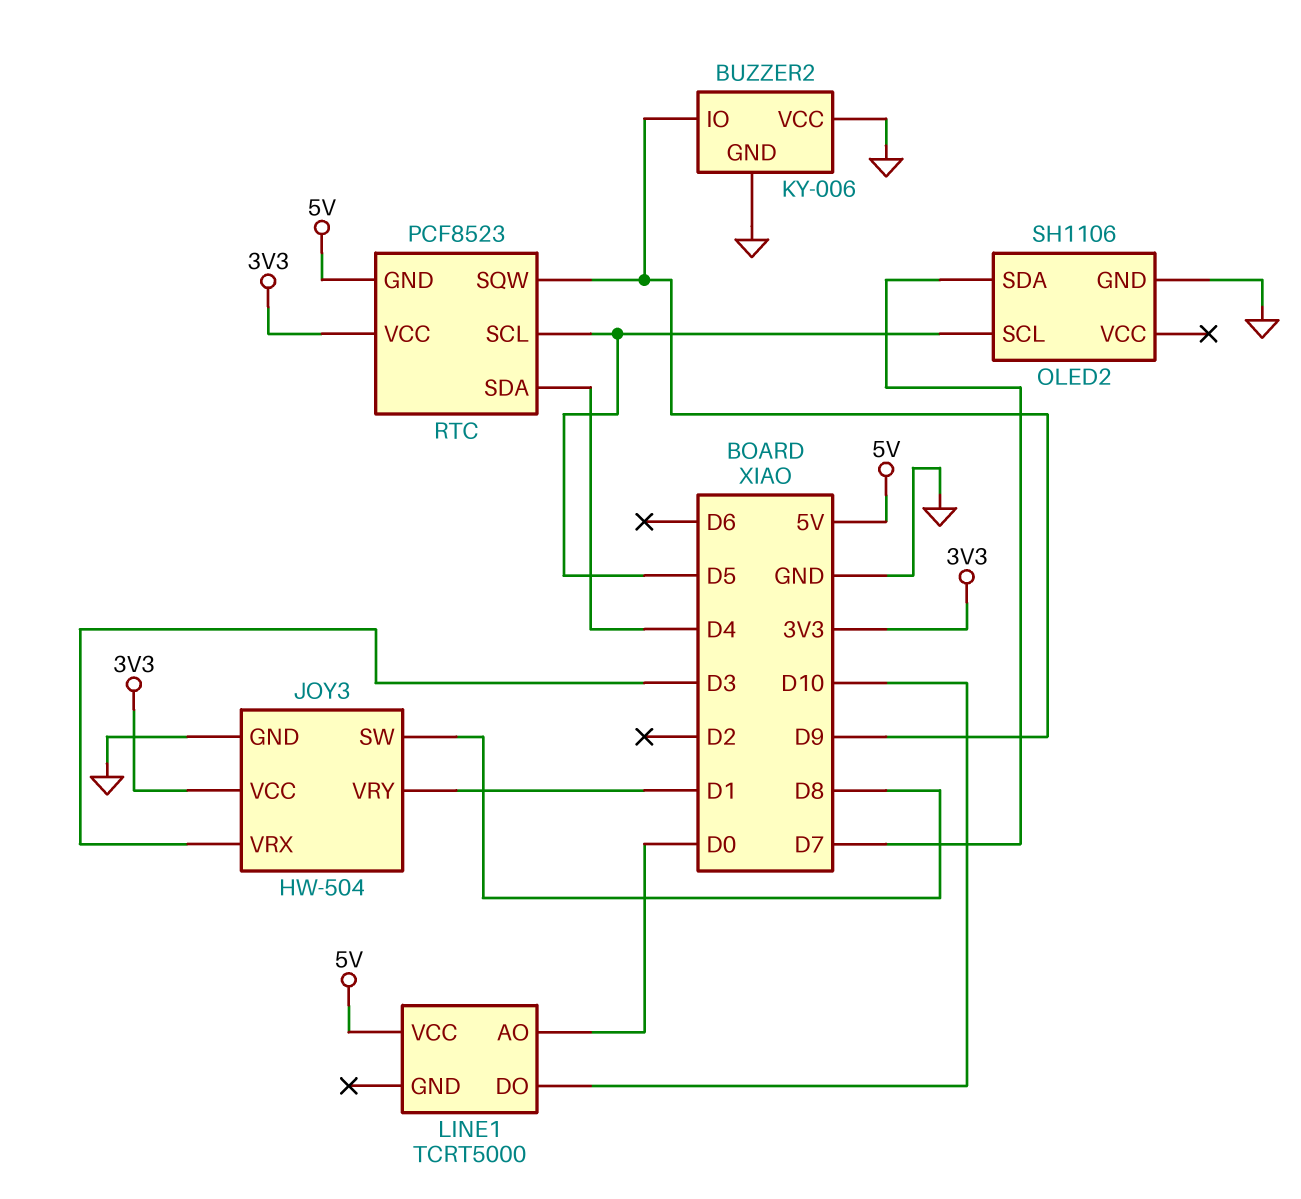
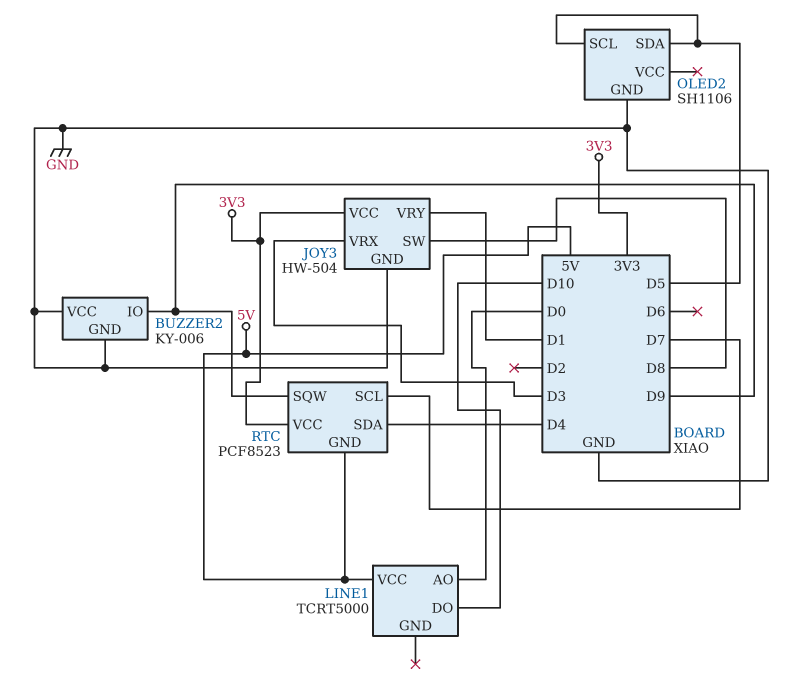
OLED2 pin SDA: D7 -> D5
RTC pin SCL: D5 -> D7

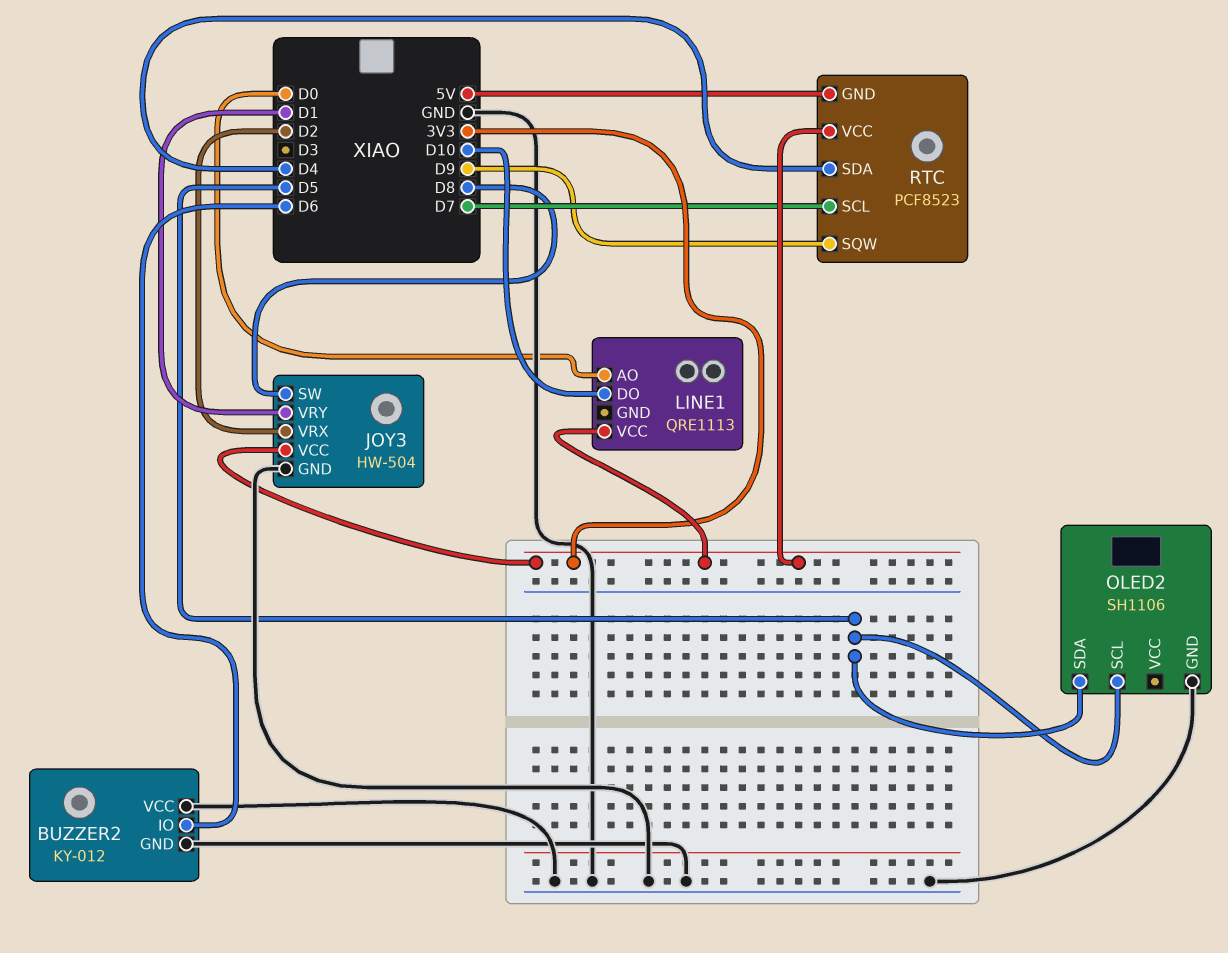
BUZZER2: KY-006 -> KY-012
BUZZER2 pin IO: D9 -> D6
JOY3 pin VRX: D3 -> D2
LINE1: TCRT5000 -> QRE1113
LINE1 pin VCC: 5V -> 3V3

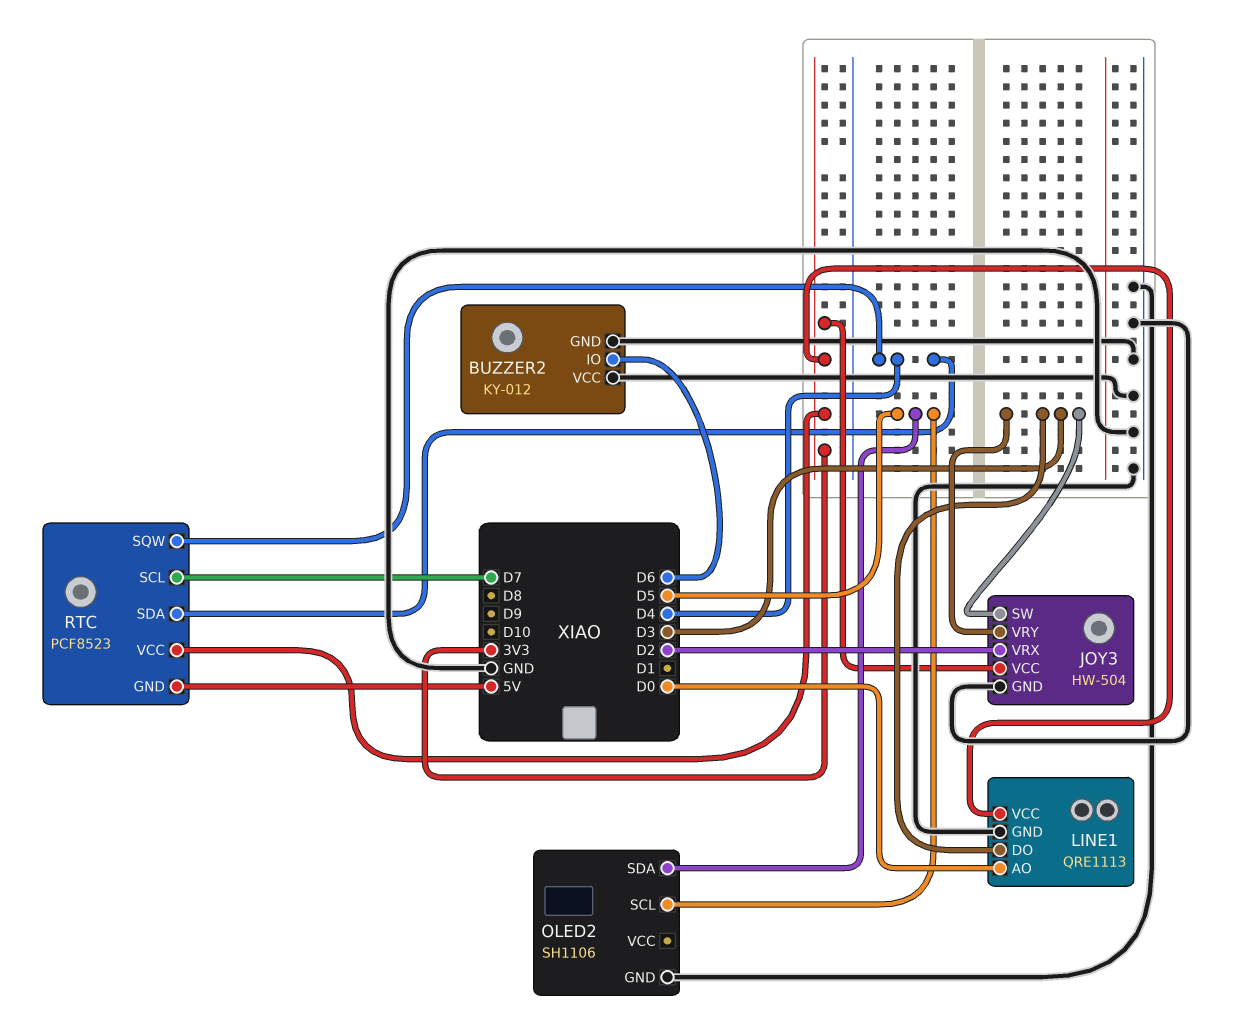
JOY3 pin SW: D8 -> D3
JOY3 pin VRY: D1 -> D3
LINE1 pin DO: D10 -> D3
LINE1 pin GND: none -> GND
RTC pin SQW: D9 -> D4

